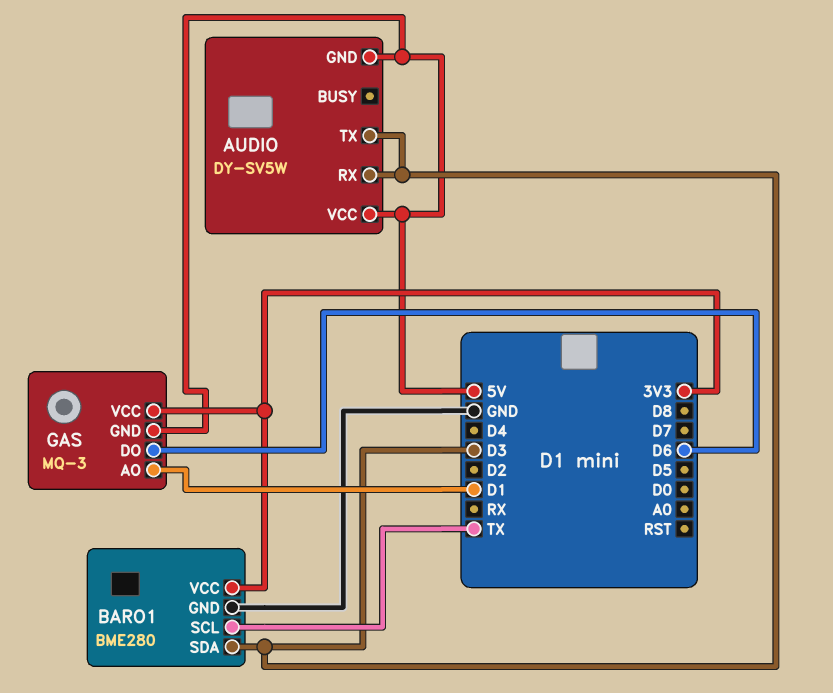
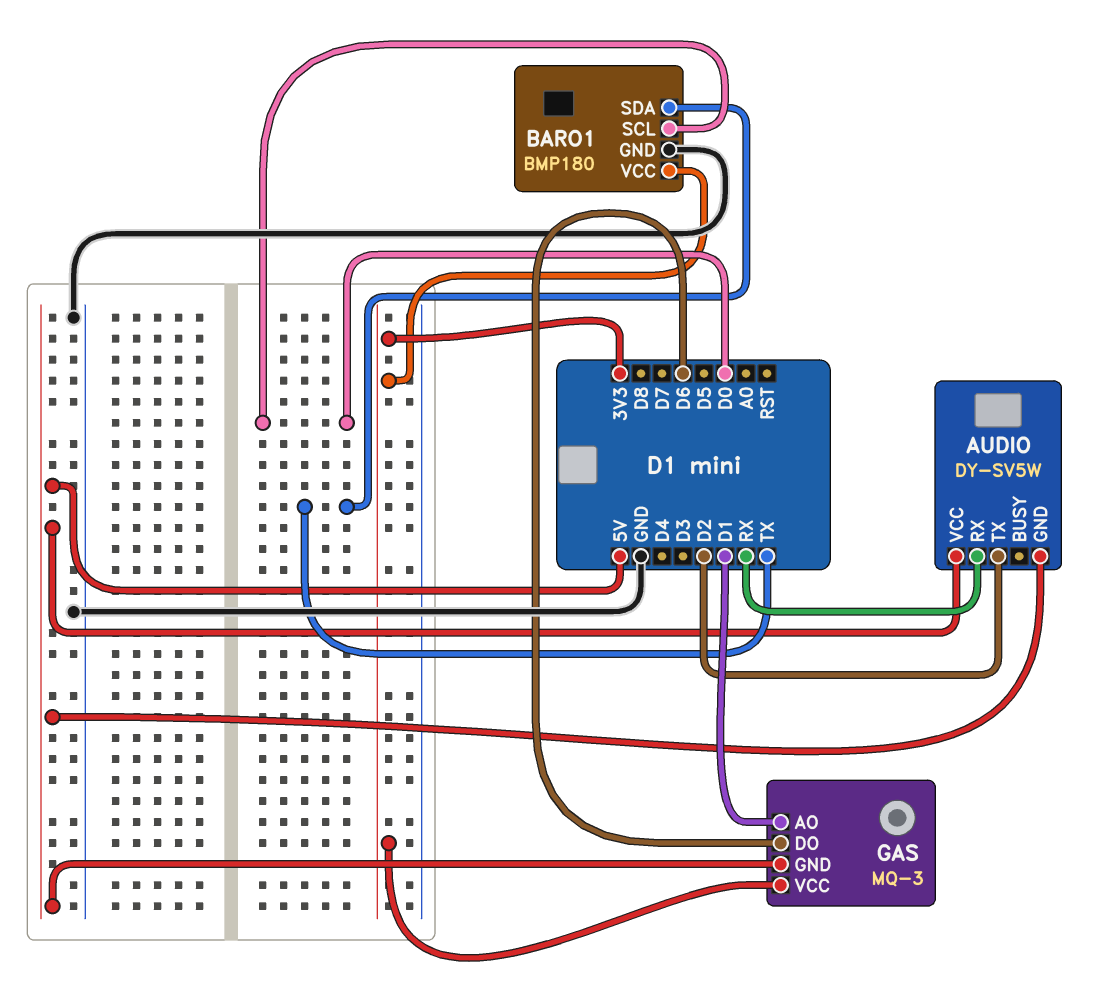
AUDIO pin RX: D3 -> RX
AUDIO pin TX: D3 -> D2
BARO1: BME280 -> BMP180
BARO1 pin SCL: TX -> D0
BARO1 pin SDA: D3 -> TX

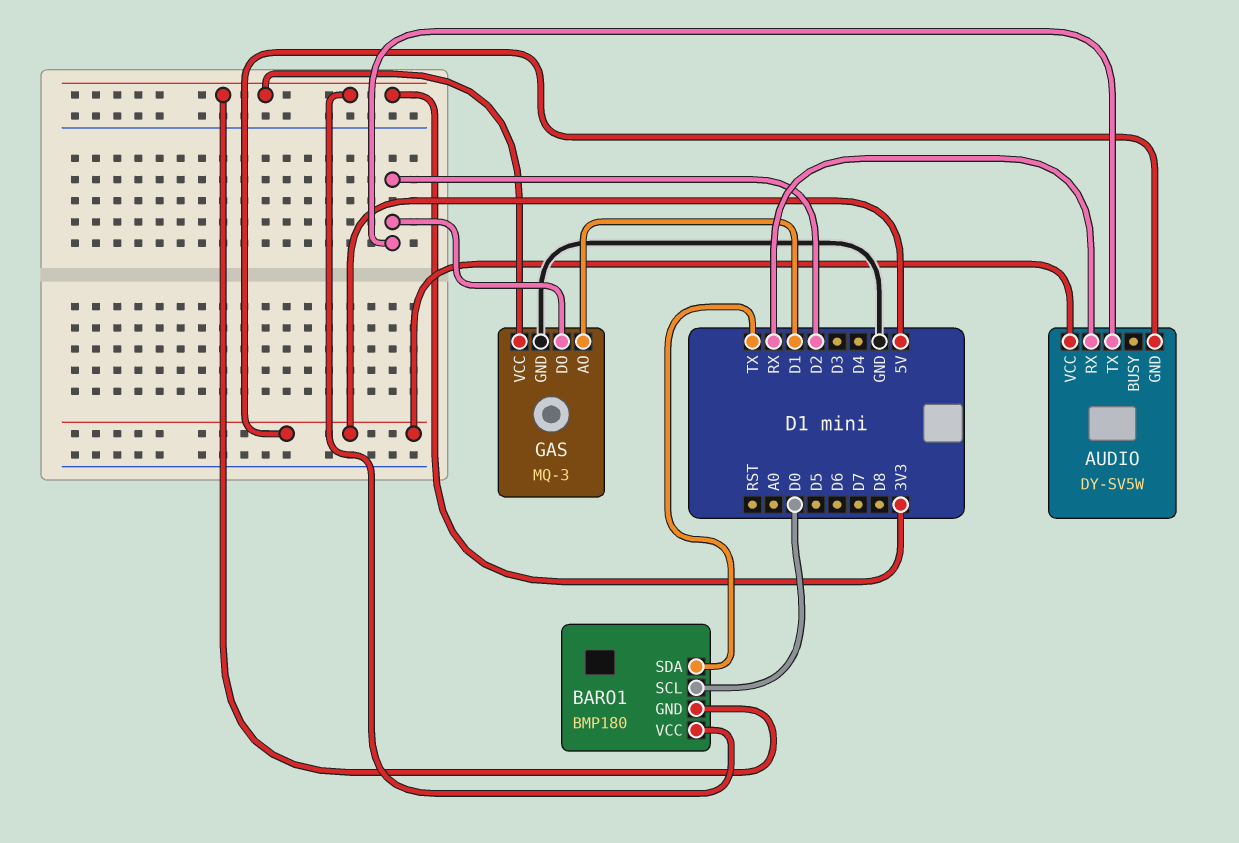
BARO1 pin GND: GND -> 3V3
GAS pin DO: D6 -> D2
GAS pin GND: 5V -> GND

